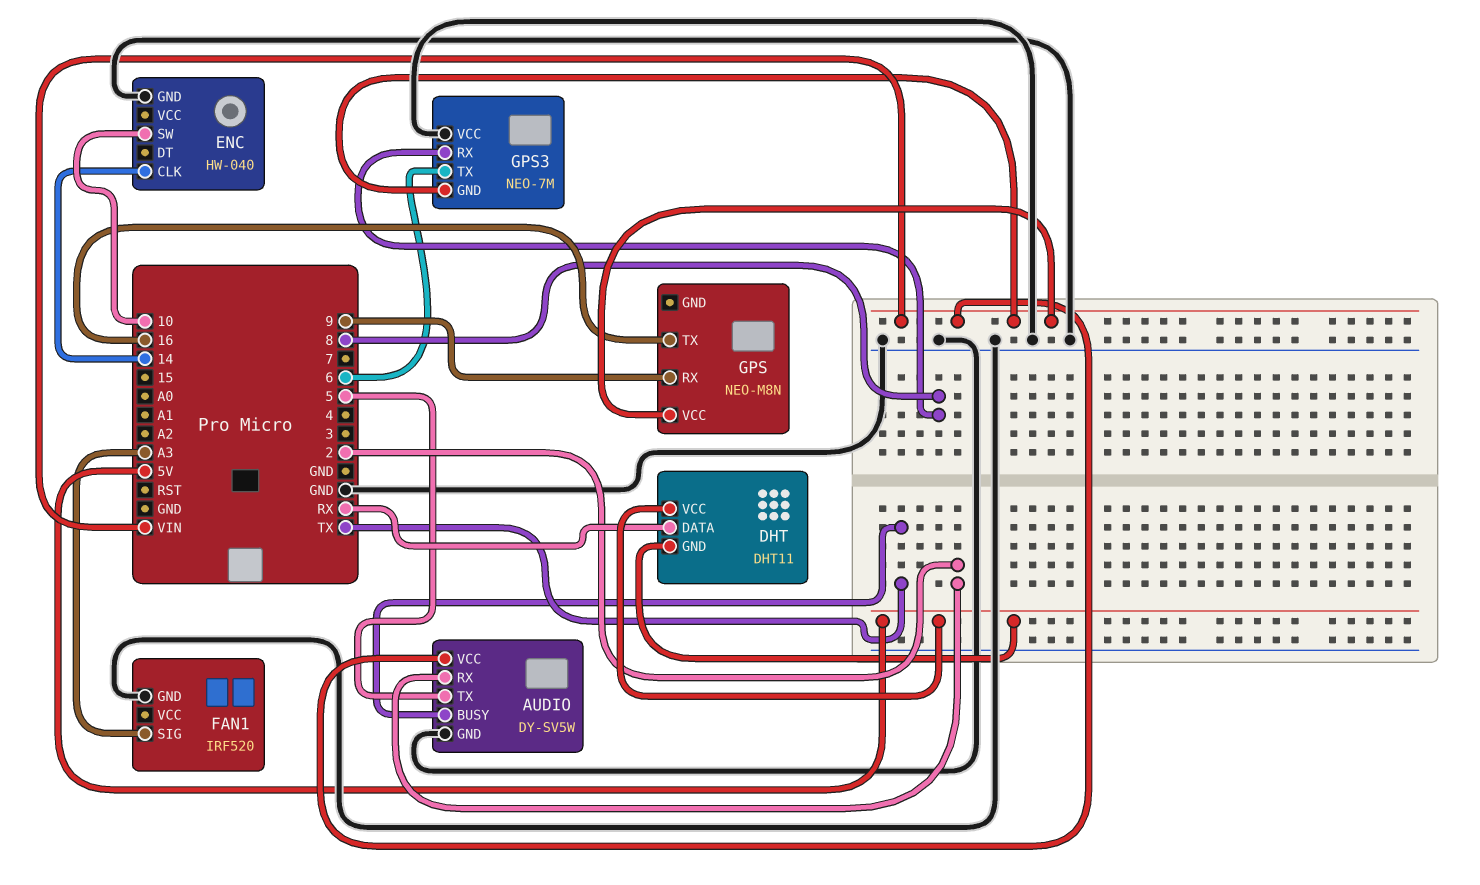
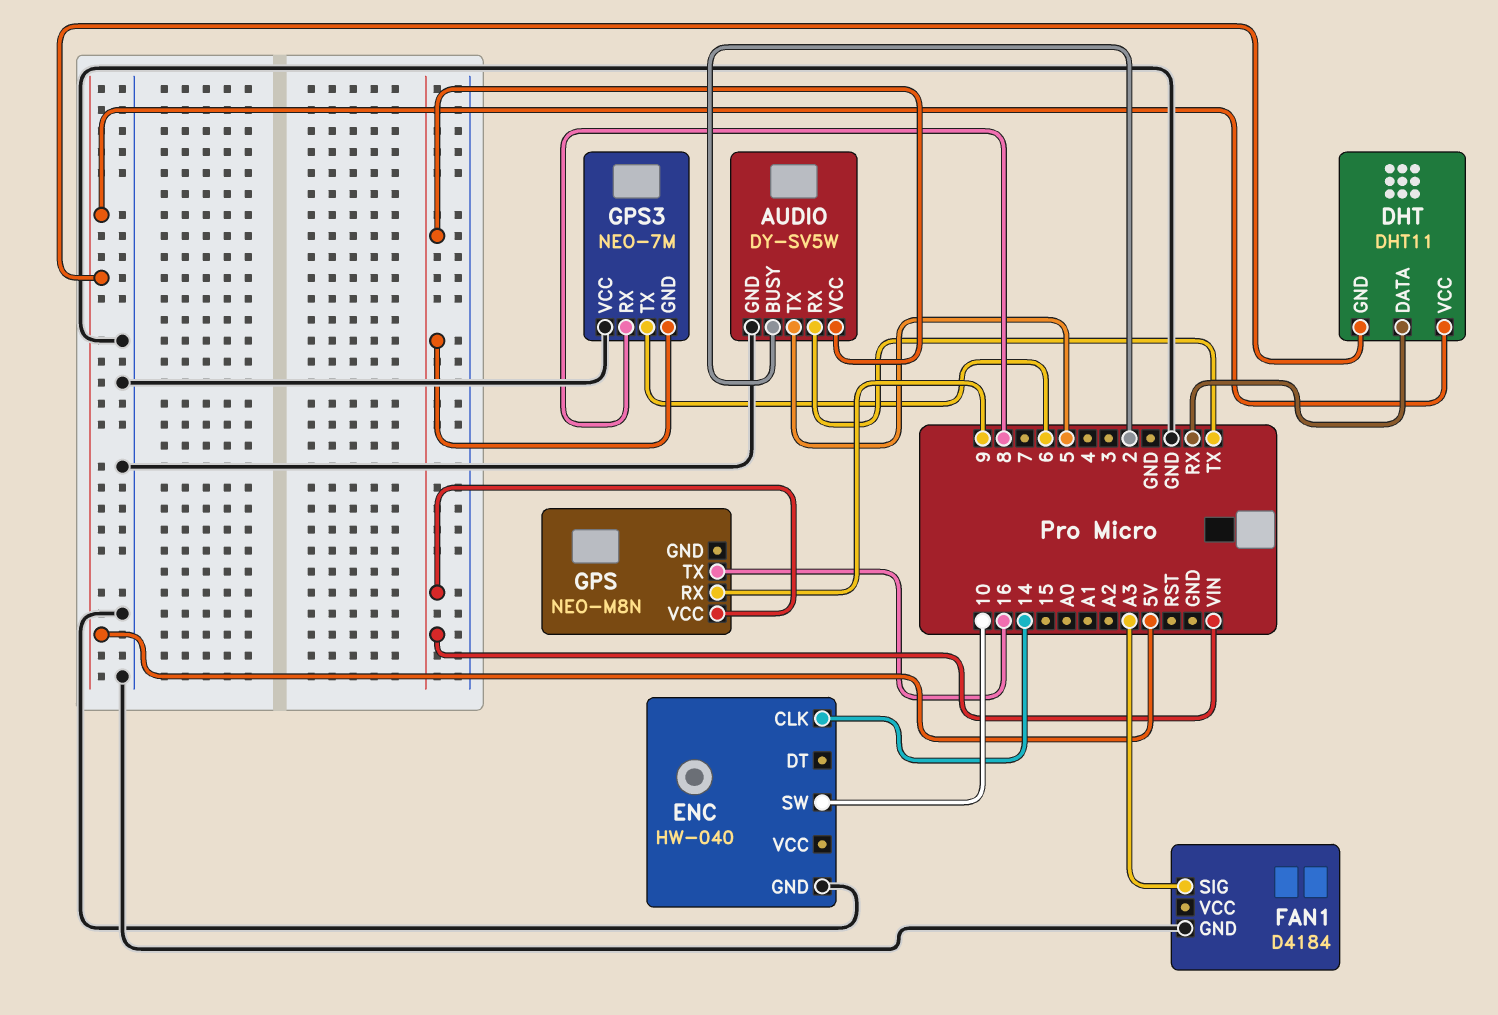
AUDIO pin BUSY: TX -> 2
AUDIO pin RX: 2 -> TX
FAN1: IRF520 -> D4184

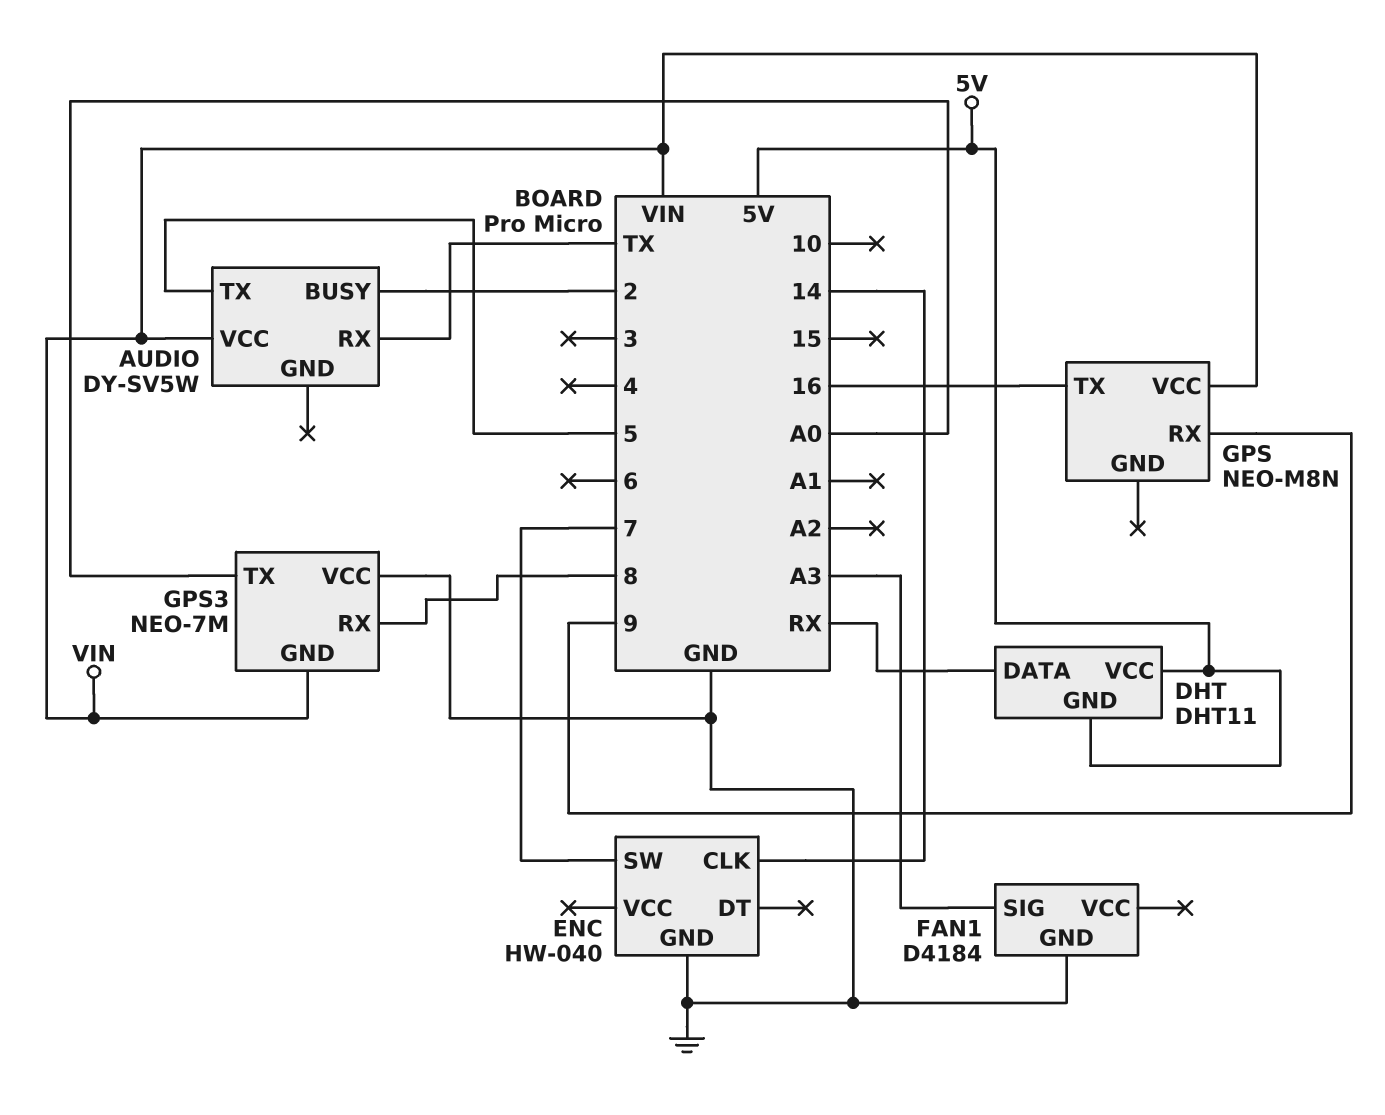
AUDIO pin GND: GND -> none
ENC pin SW: 10 -> 7
GPS3 pin TX: 6 -> A0

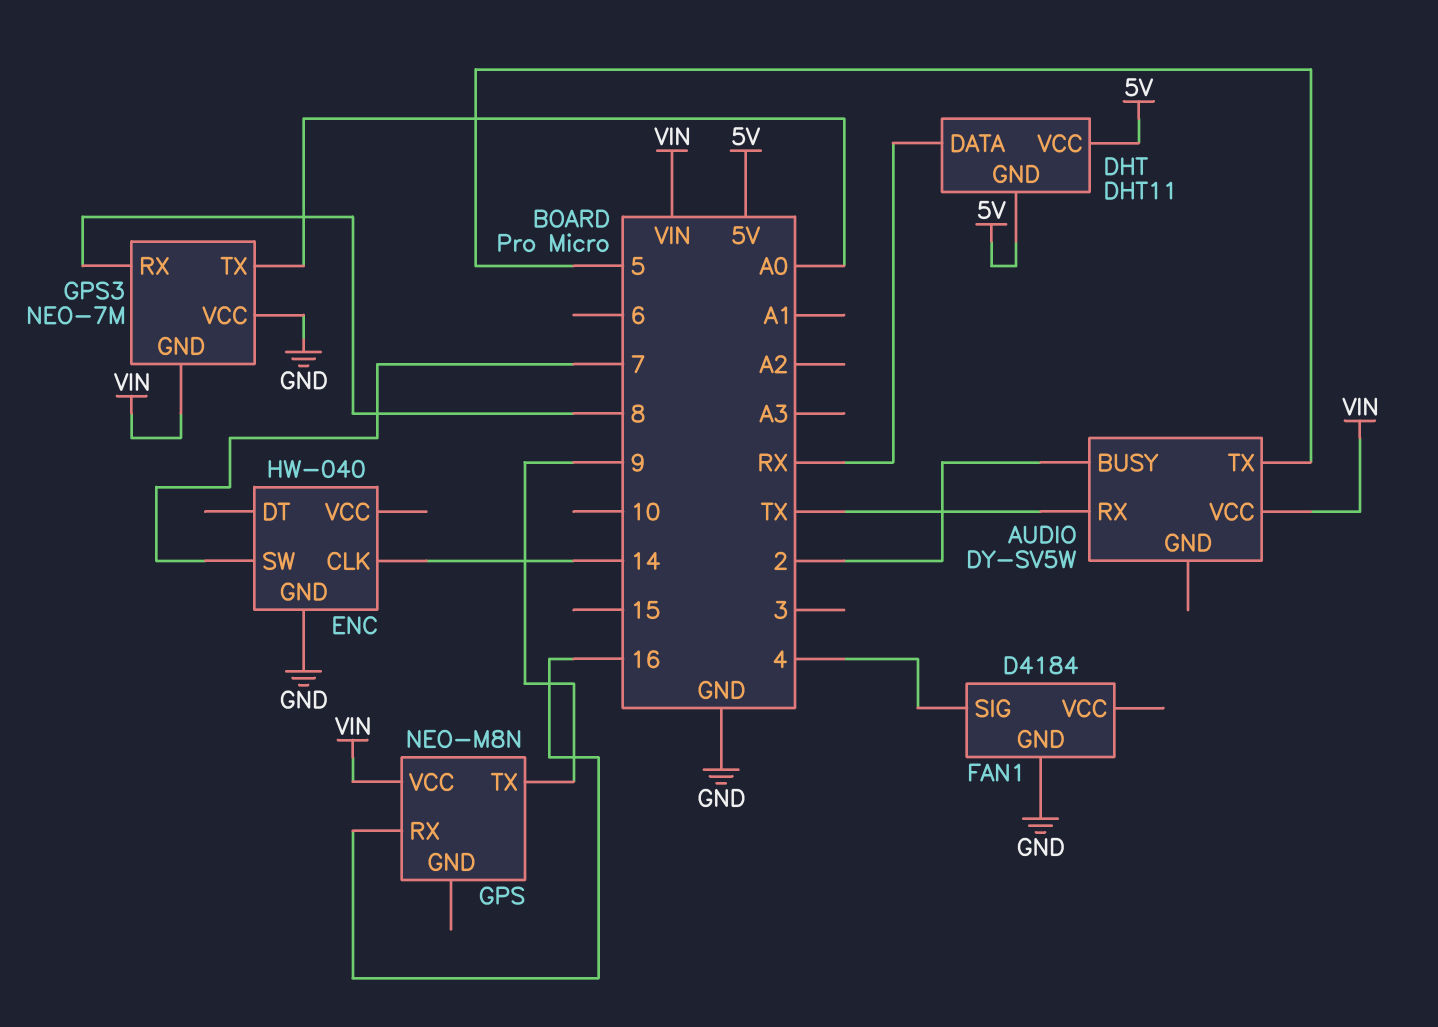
FAN1 pin SIG: A3 -> 4
GPS pin RX: 9 -> 16
GPS pin TX: 16 -> 9

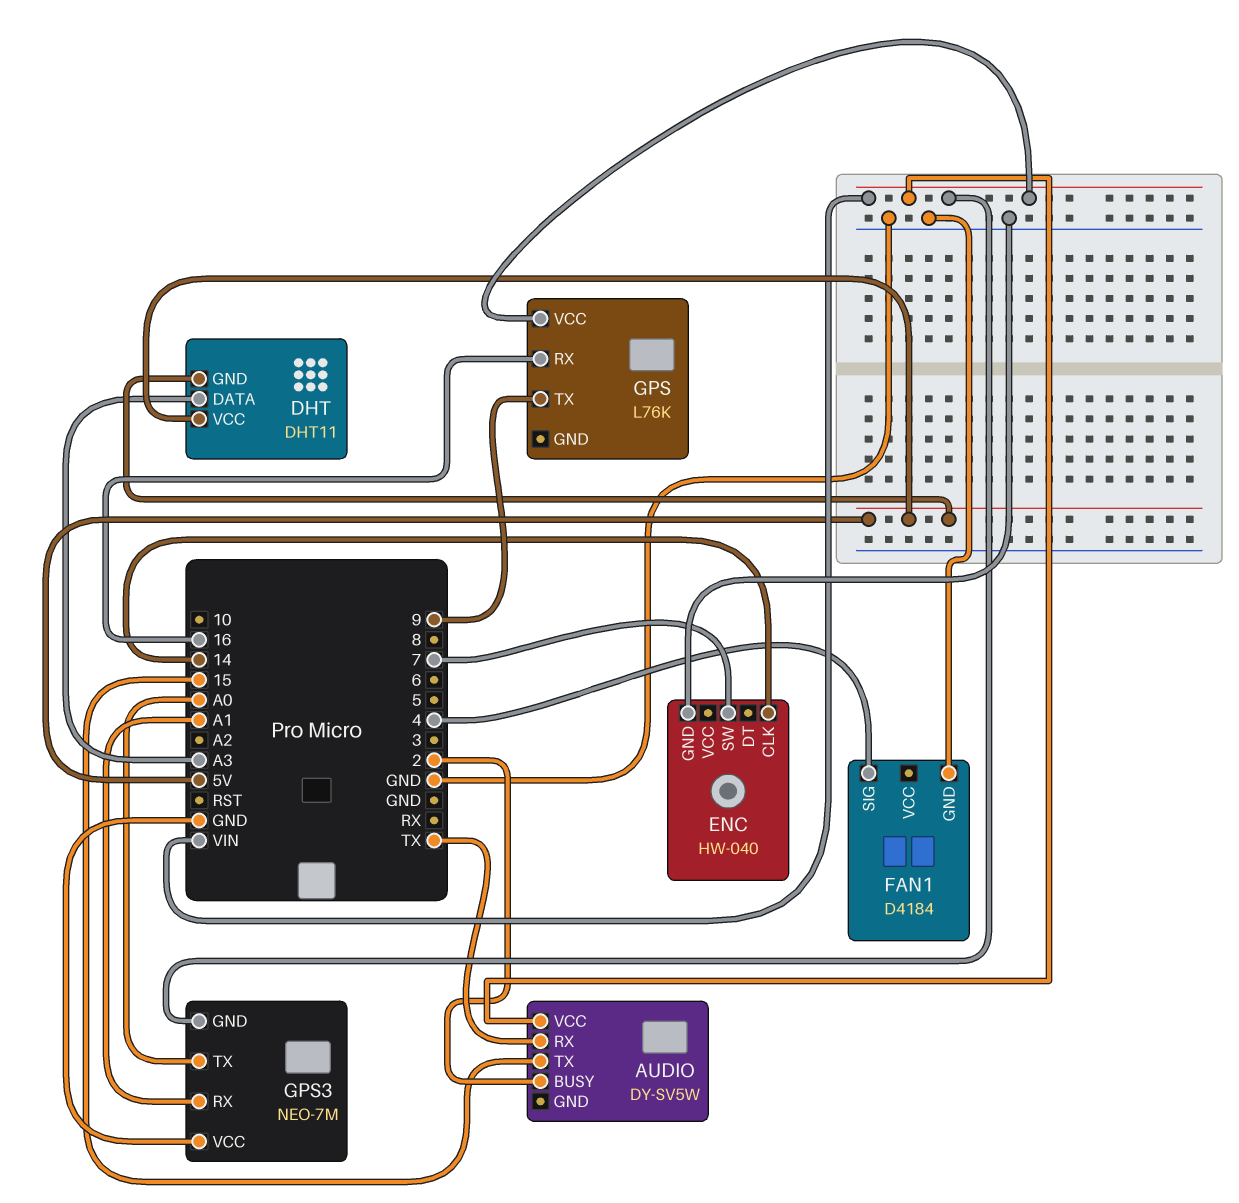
AUDIO pin TX: 5 -> 15
DHT pin DATA: RX -> A3
GPS: NEO-M8N -> L76K
GPS3 pin RX: 8 -> A1

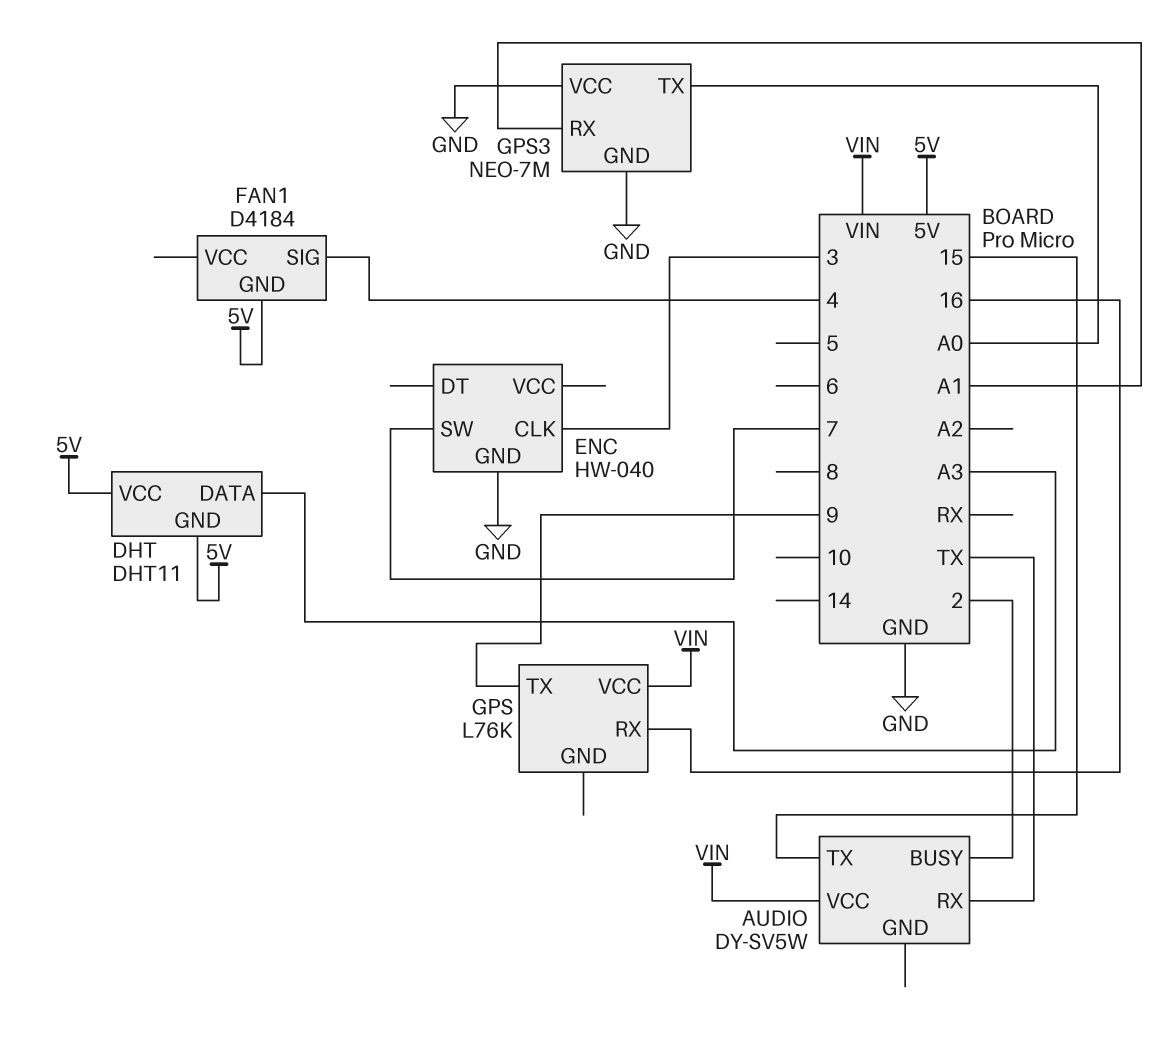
ENC pin CLK: 14 -> 3
FAN1 pin GND: GND -> 5V
GPS3 pin GND: VIN -> GND

